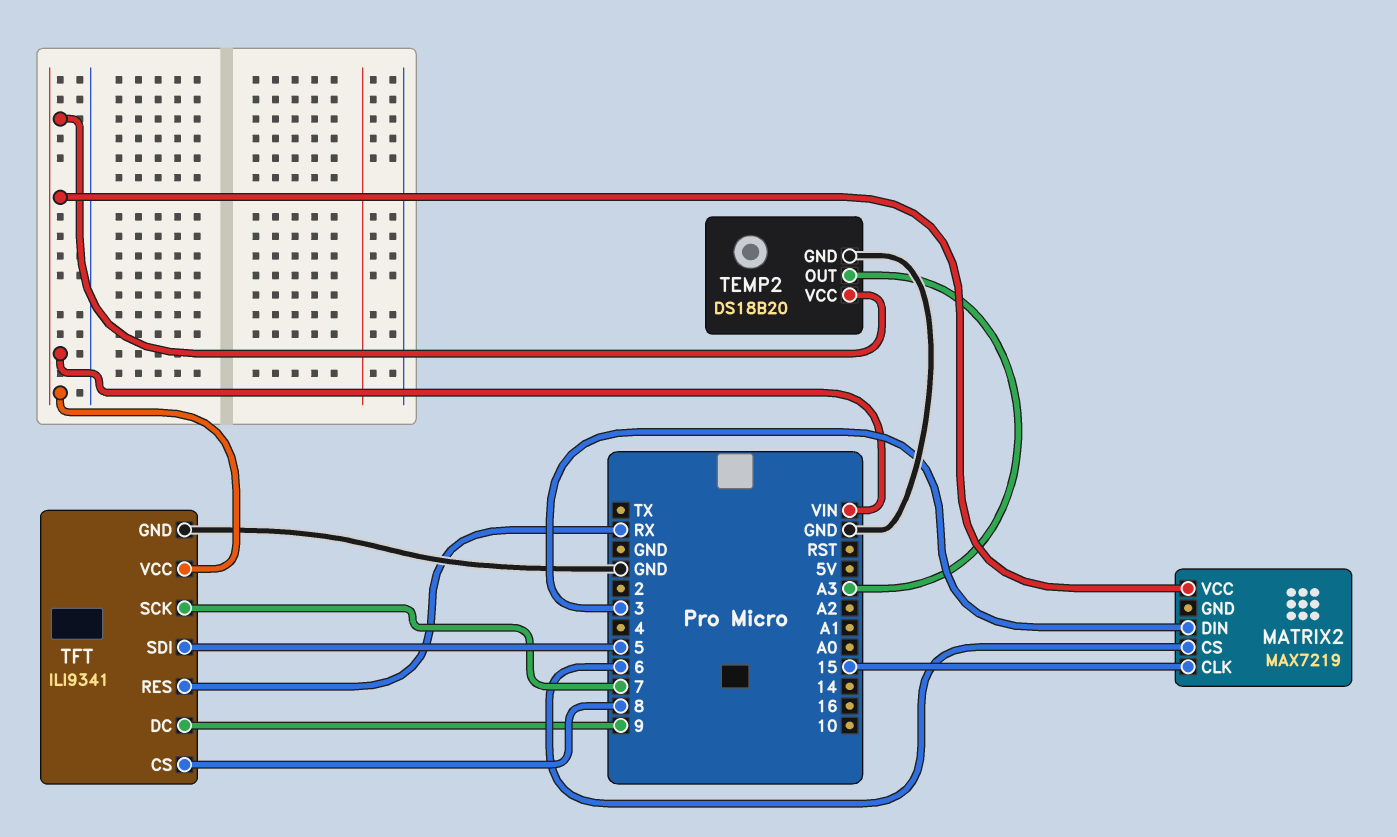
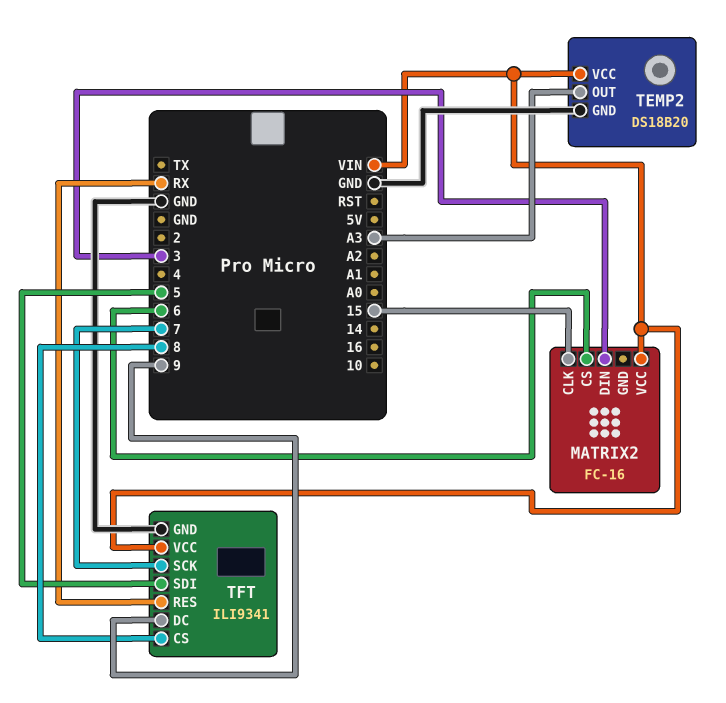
MATRIX2: MAX7219 -> FC-16

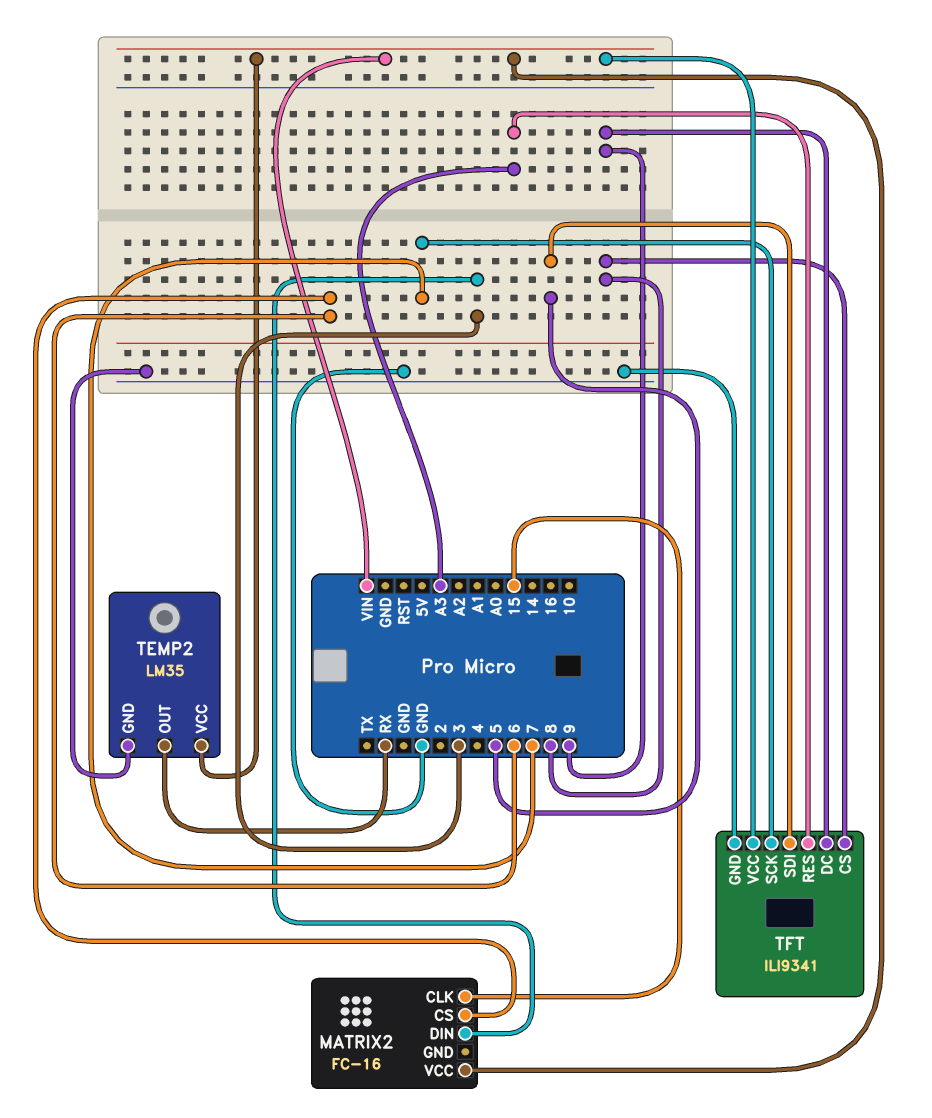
TEMP2: DS18B20 -> LM35
TEMP2 pin OUT: A3 -> RX
TFT pin RES: RX -> A3

